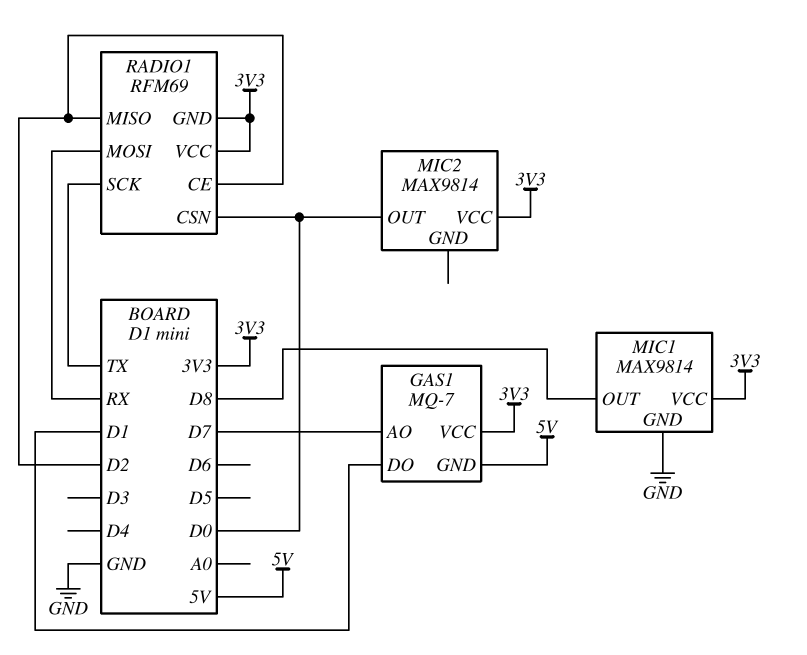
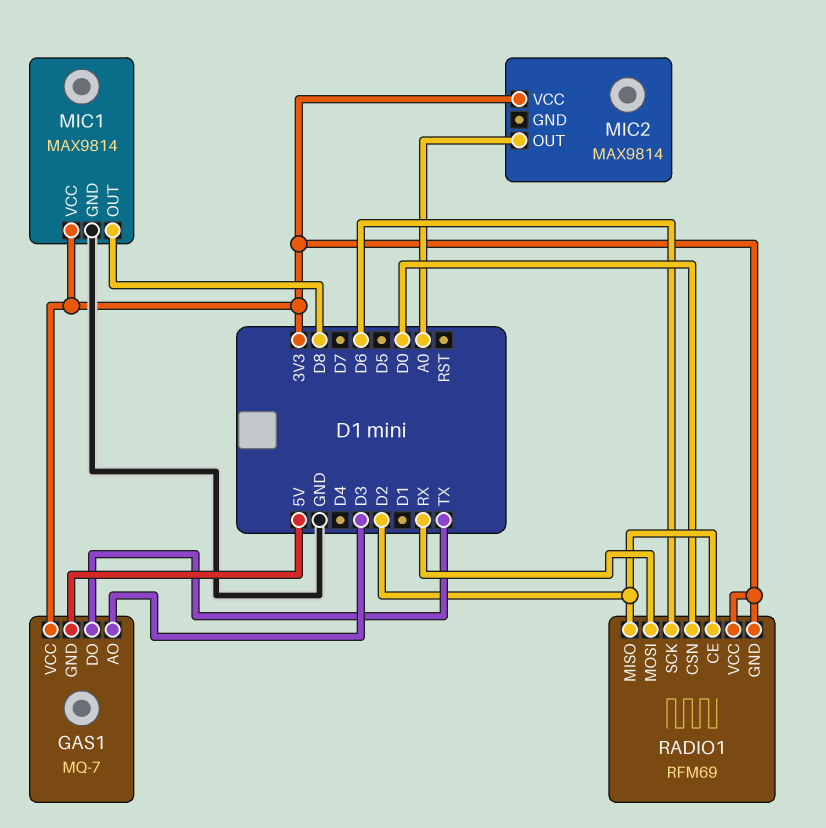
GAS1 pin AO: D7 -> D3
GAS1 pin DO: D1 -> TX
MIC2 pin OUT: D0 -> A0
RADIO1 pin SCK: TX -> D6

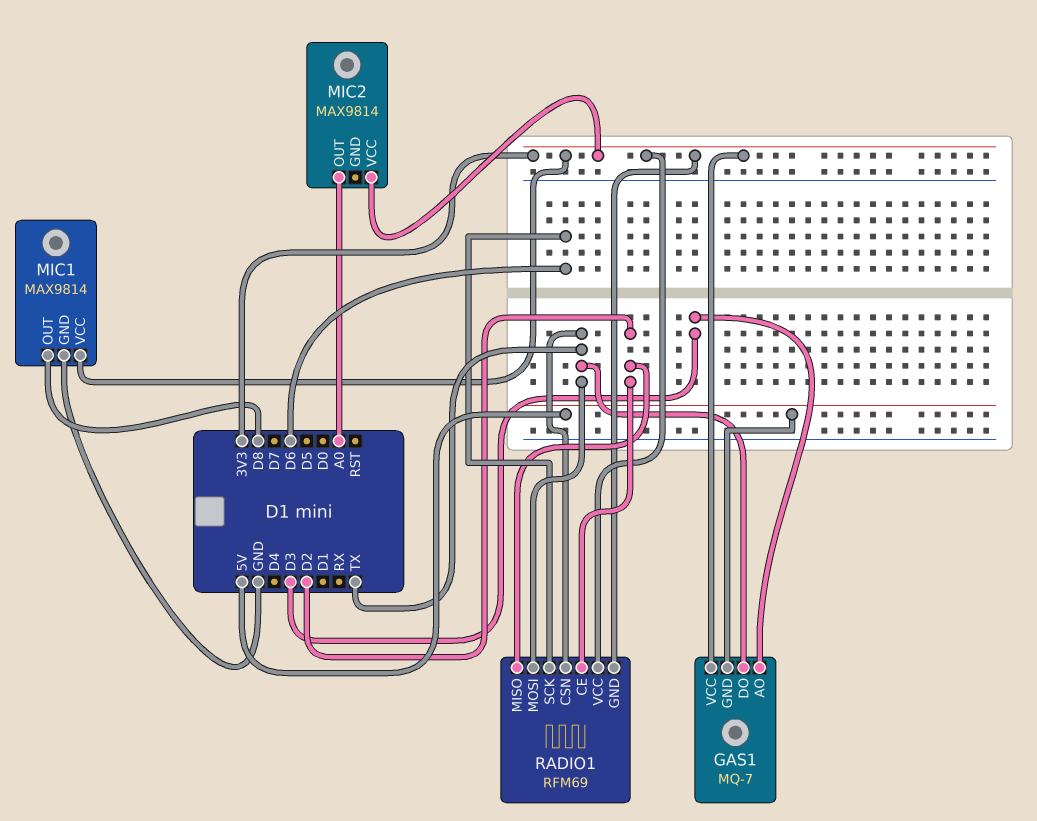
RADIO1 pin CSN: D0 -> TX
RADIO1 pin MOSI: RX -> TX

